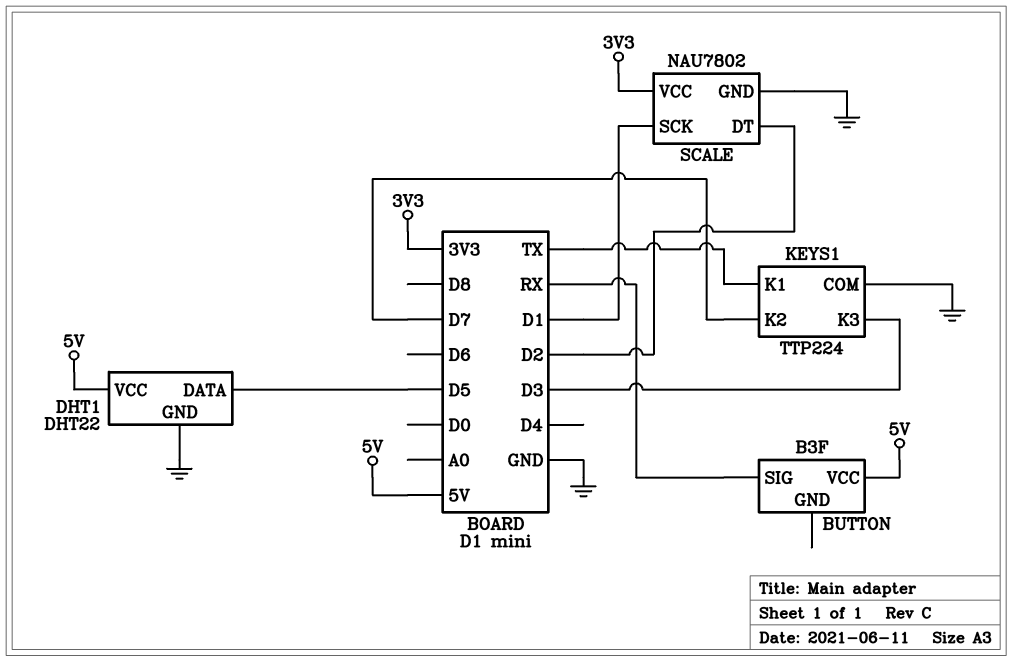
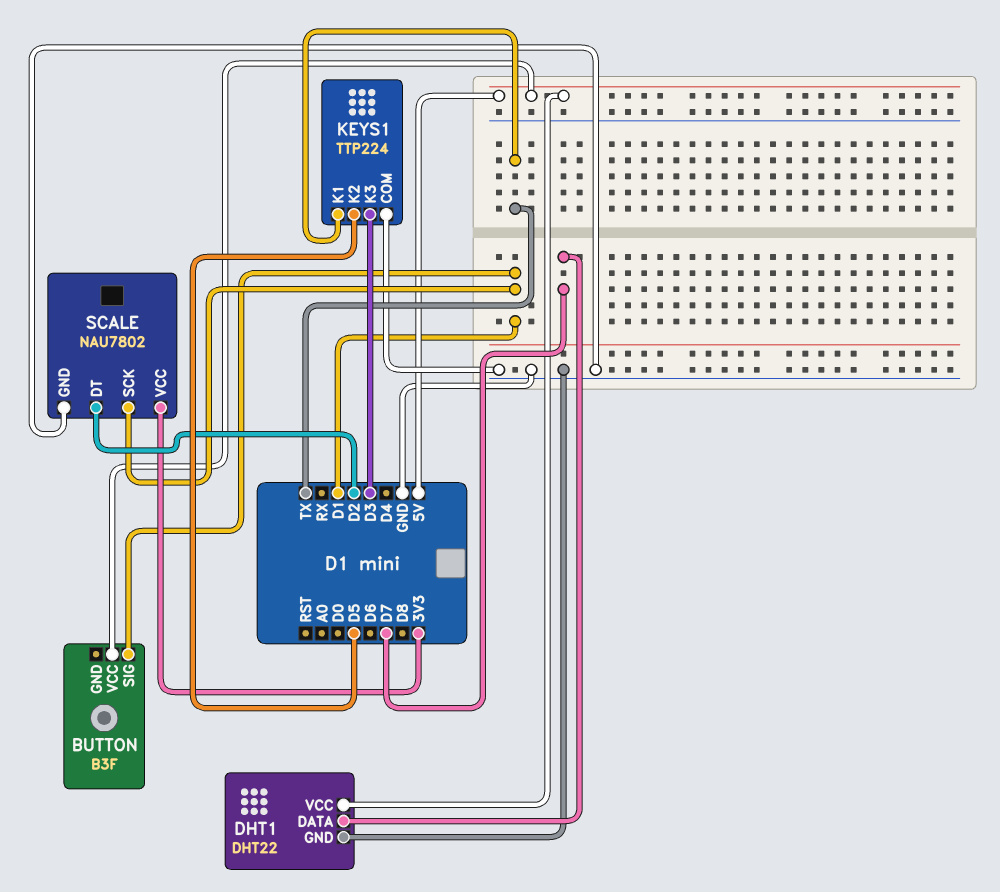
BUTTON pin SIG: RX -> D1
DHT1 pin DATA: D5 -> D7
KEYS1 pin K2: D7 -> D5

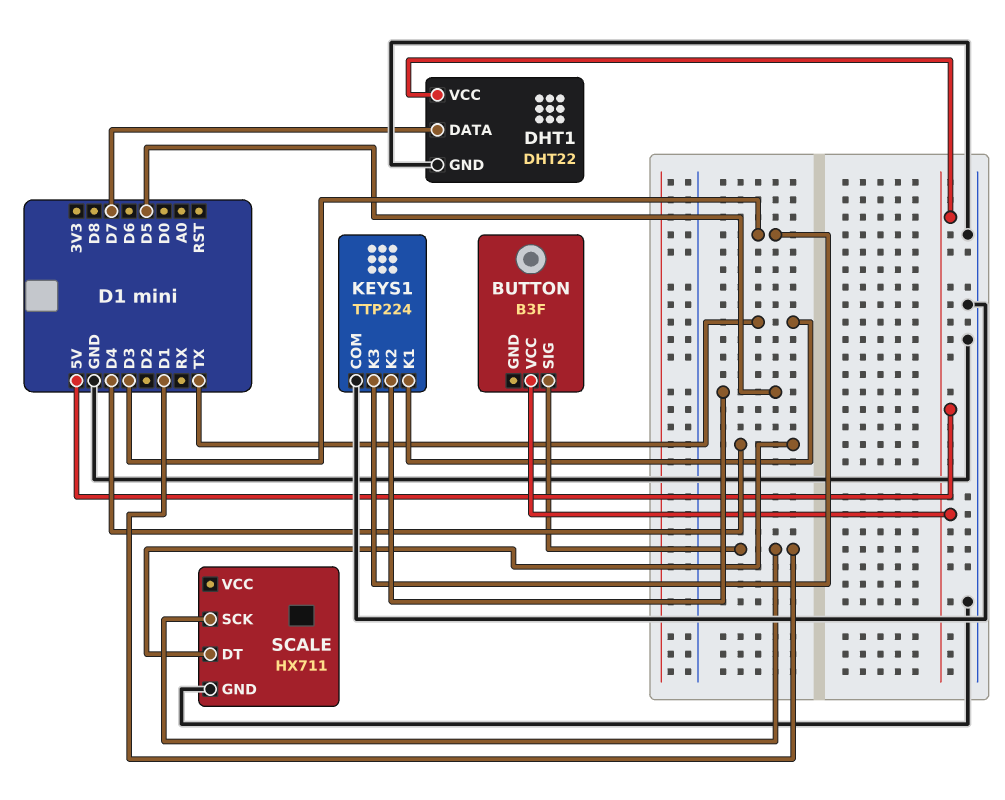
SCALE: NAU7802 -> HX711
SCALE pin DT: D2 -> D4
SCALE pin VCC: 3V3 -> none

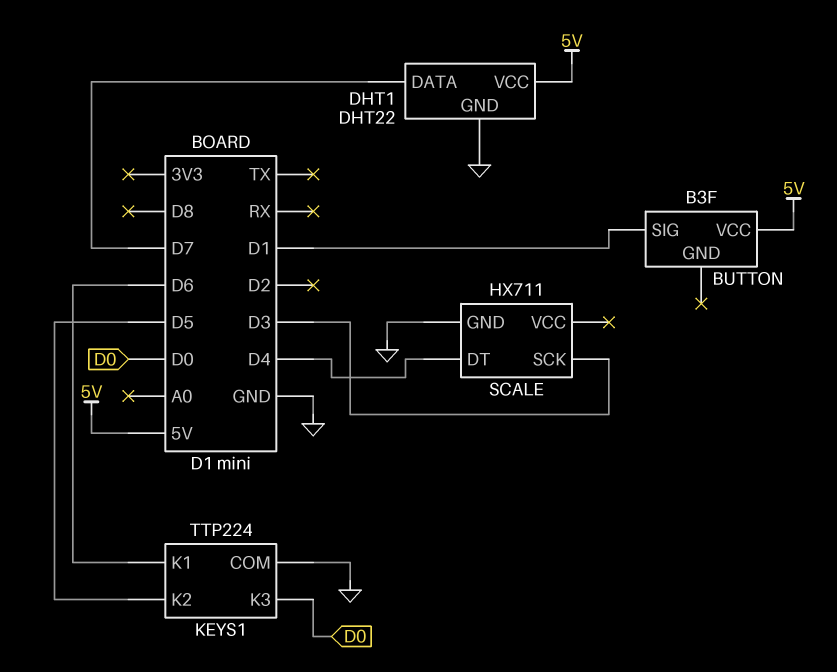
KEYS1 pin K1: TX -> D6
KEYS1 pin K3: D3 -> D0
SCALE pin SCK: D1 -> D3

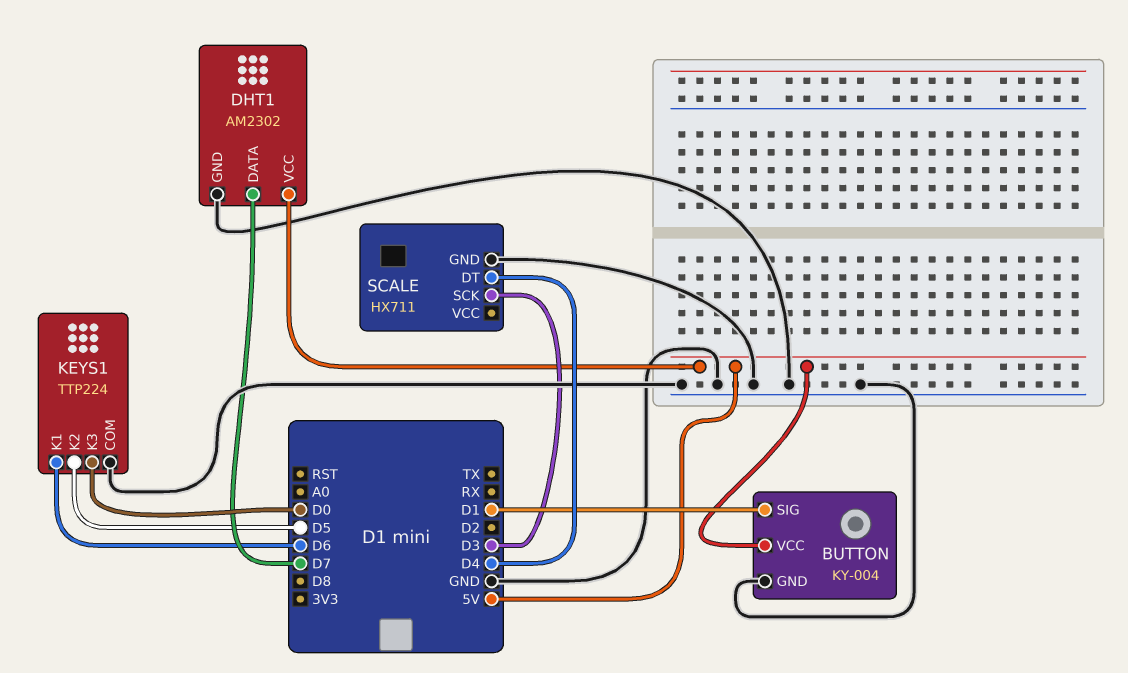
BUTTON: B3F -> KY-004
BUTTON pin GND: none -> GND
DHT1: DHT22 -> AM2302

